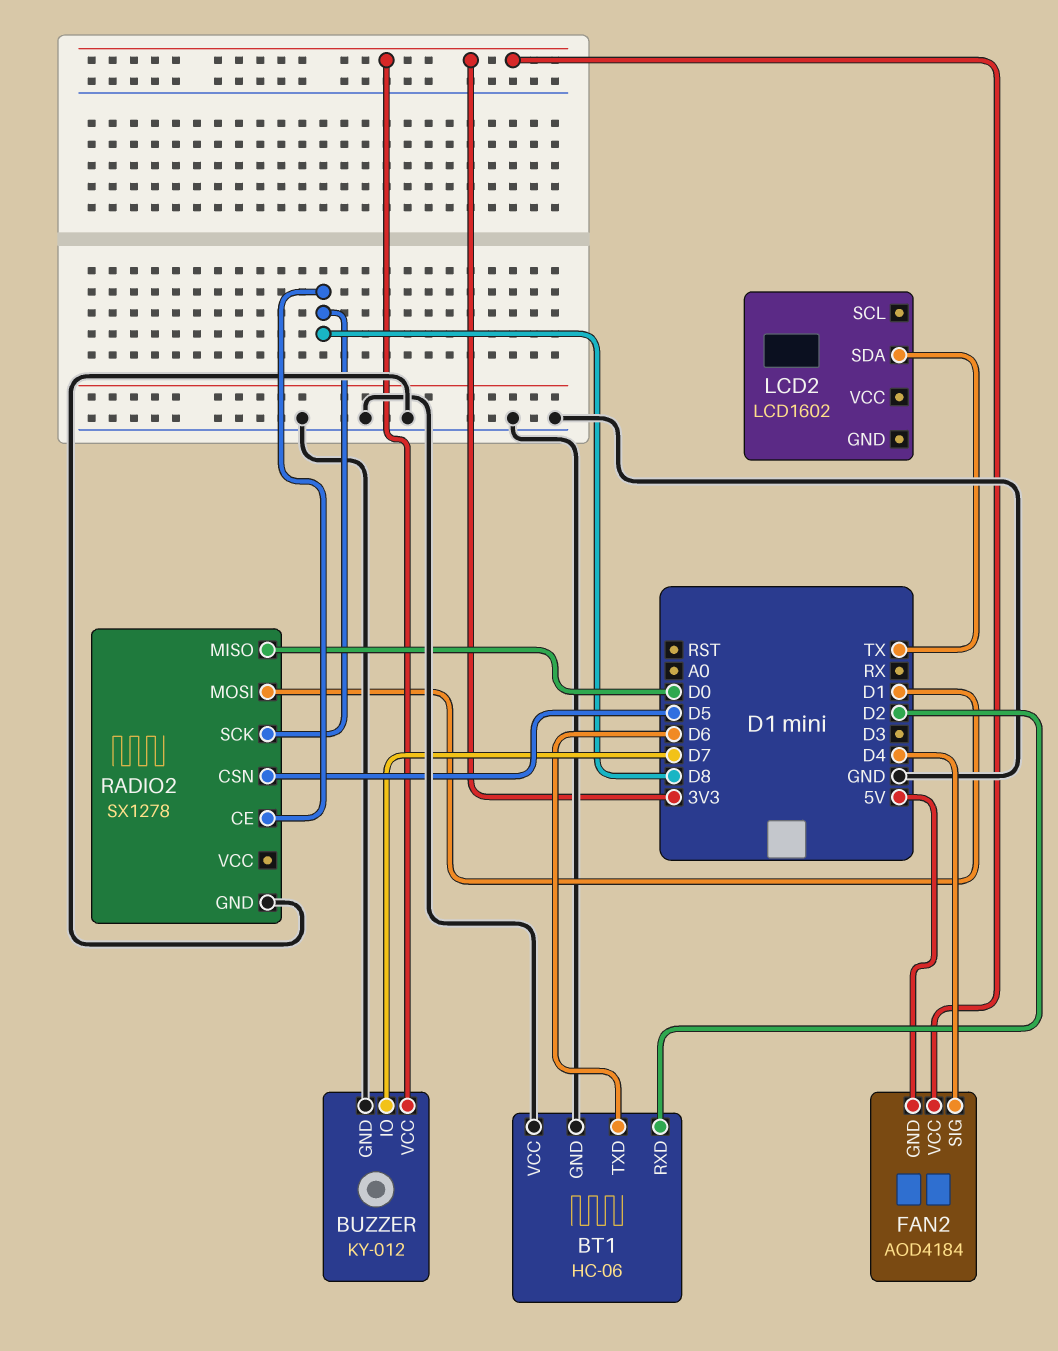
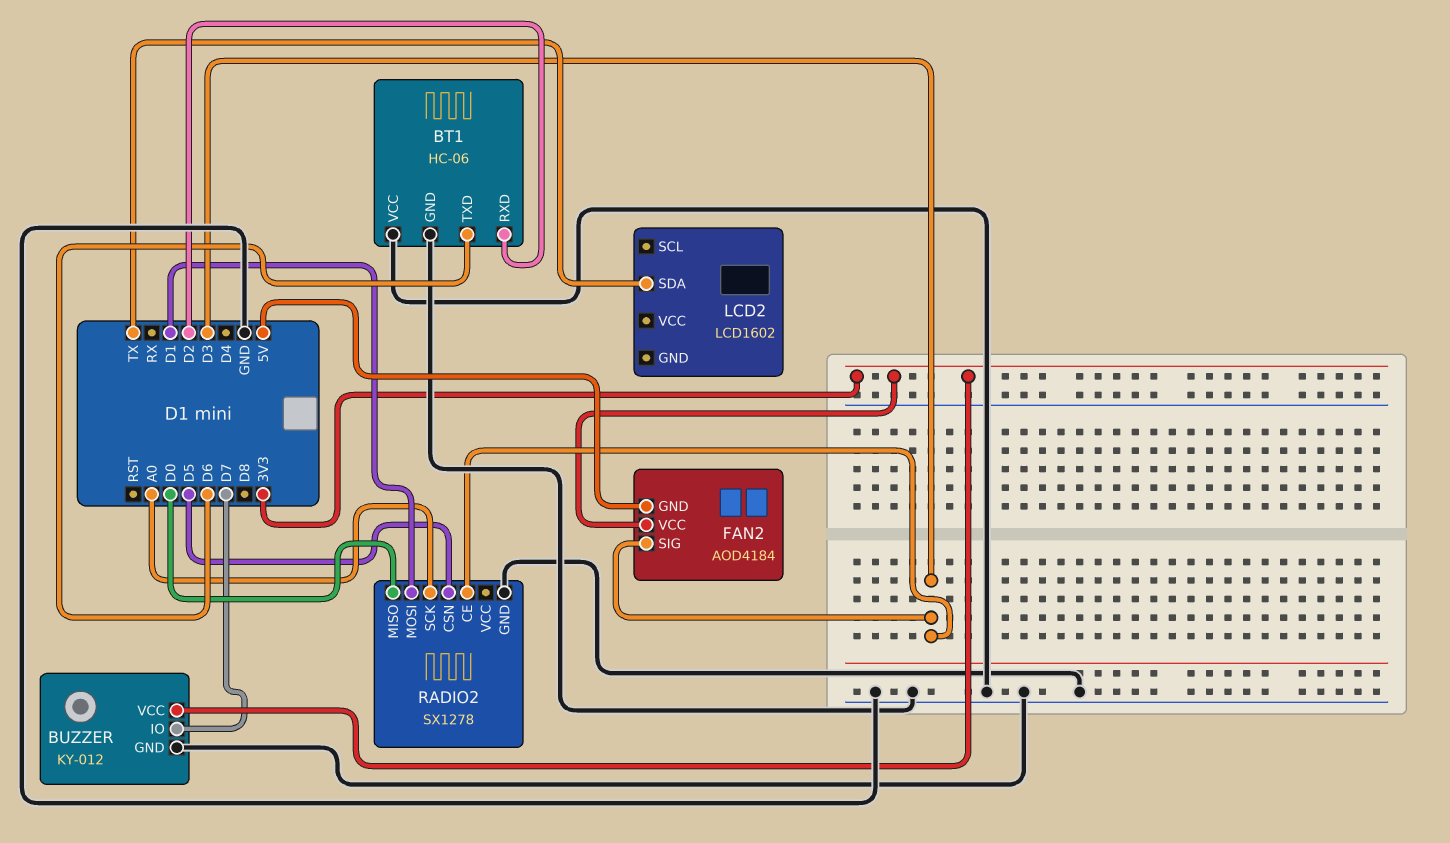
FAN2 pin SIG: D4 -> D3
RADIO2 pin CE: D8 -> D3
RADIO2 pin SCK: D8 -> A0

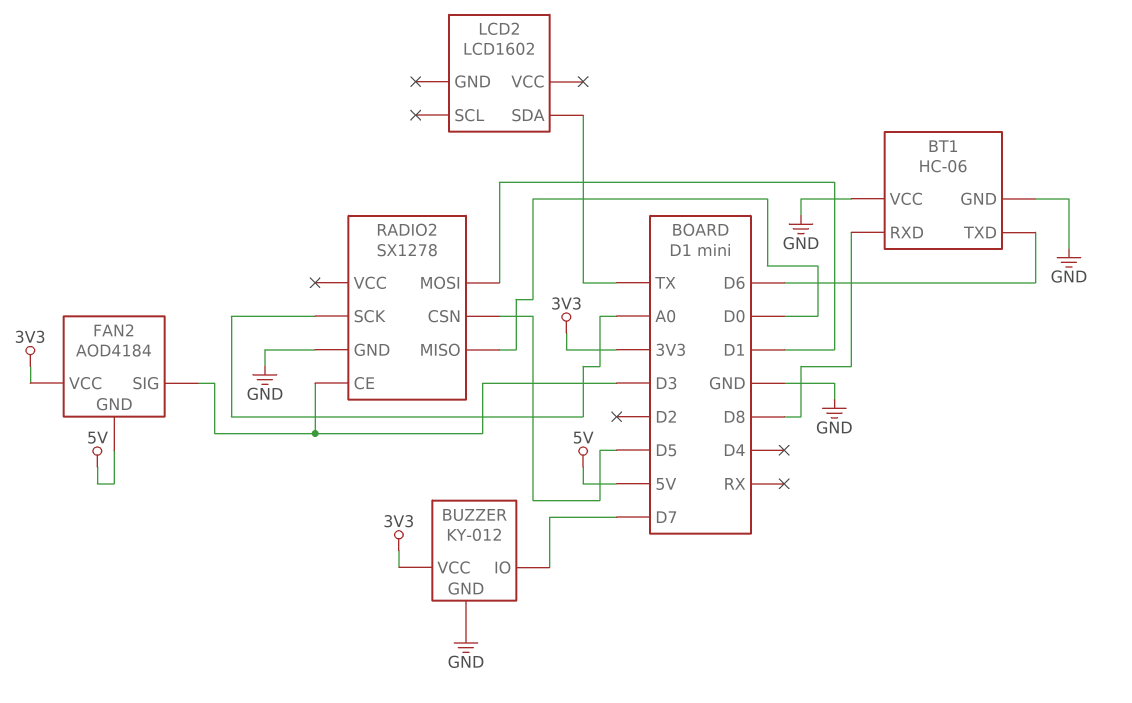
BT1 pin RXD: D2 -> D8

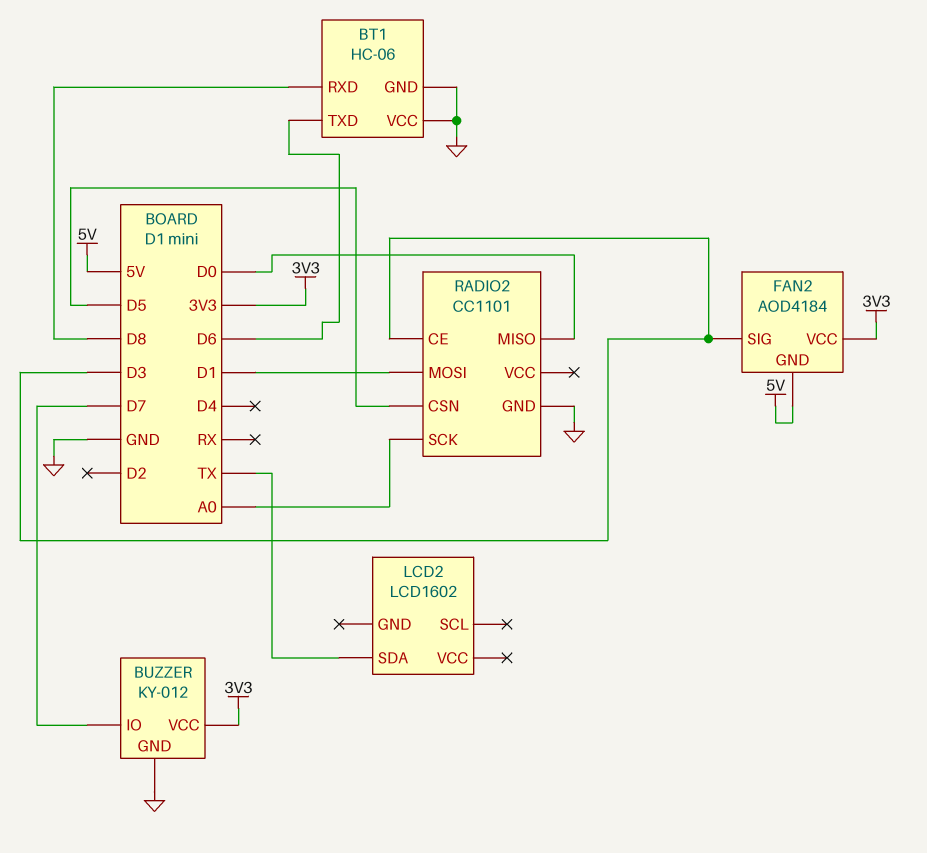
RADIO2: SX1278 -> CC1101

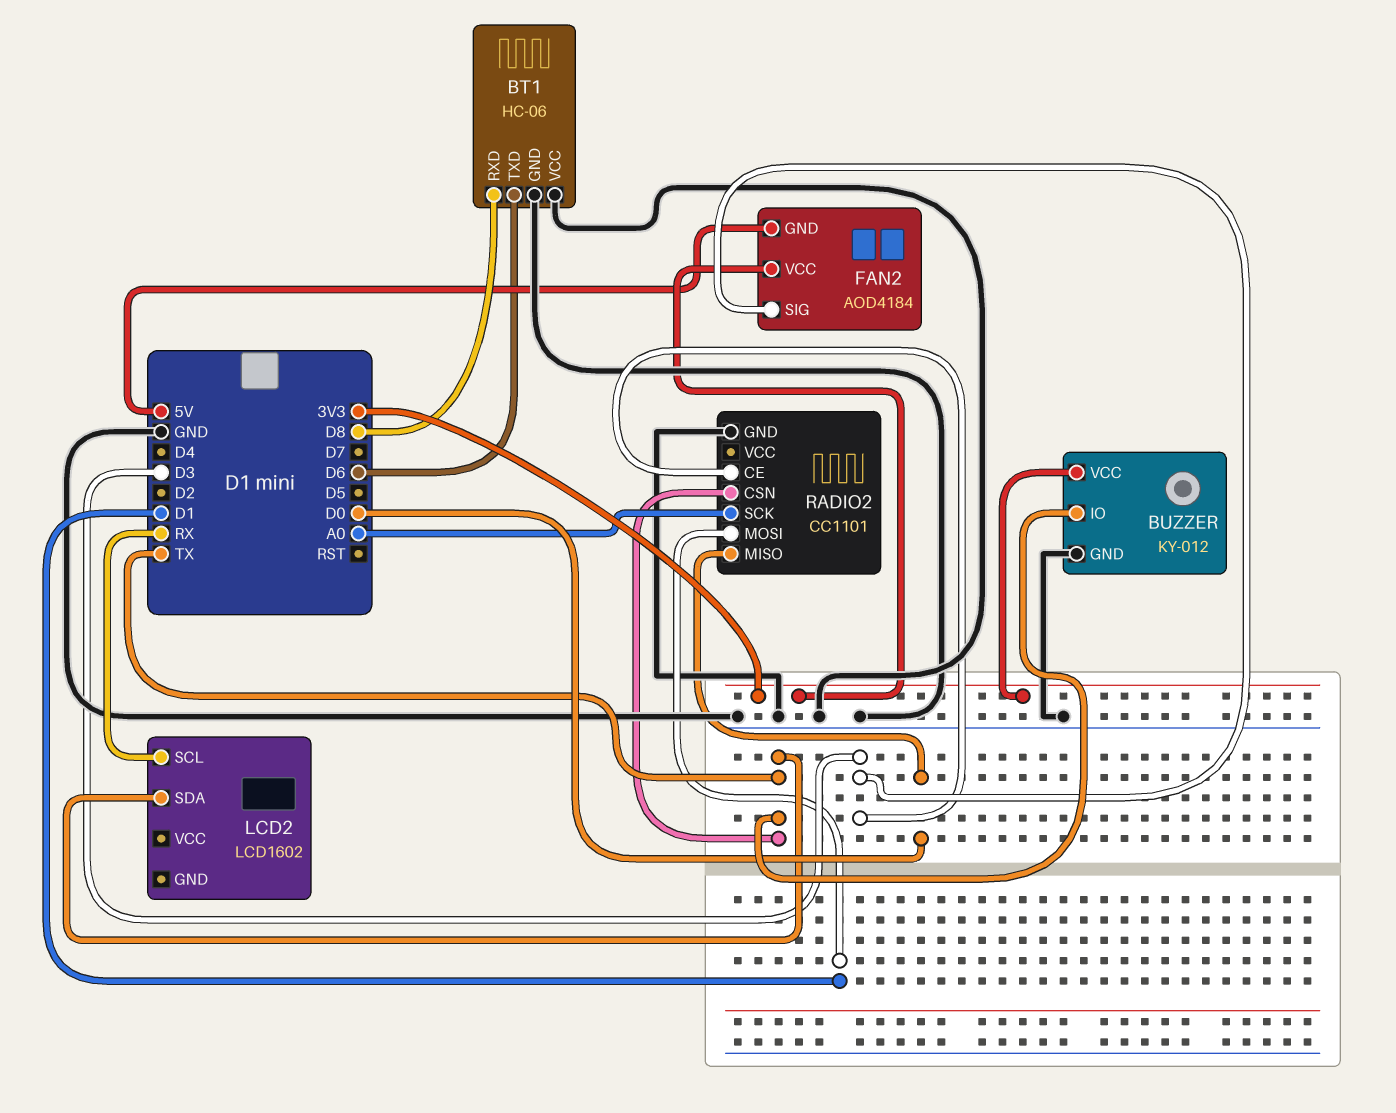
BUZZER pin IO: D7 -> TX
LCD2 pin SCL: none -> RX
RADIO2 pin CSN: D5 -> TX

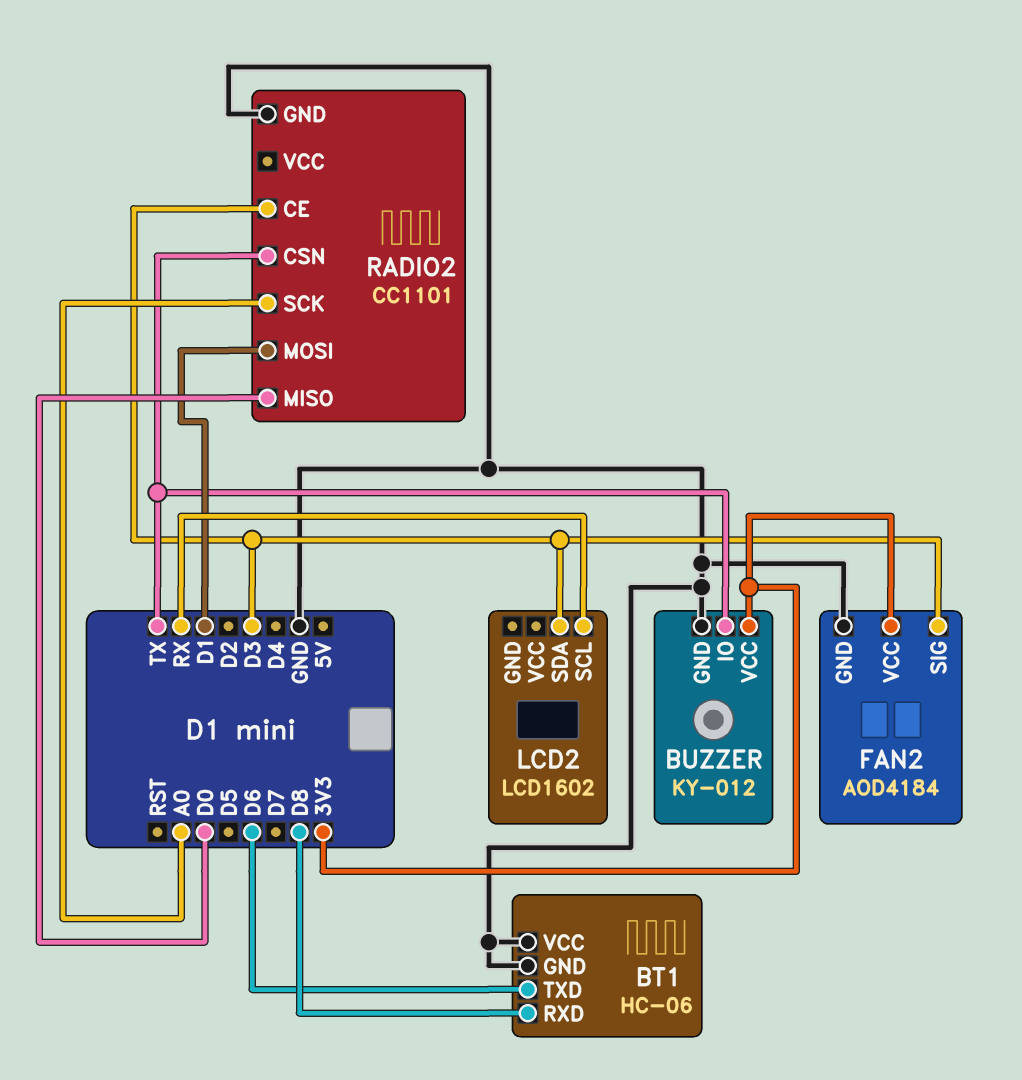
FAN2 pin GND: 5V -> GND
LCD2 pin SDA: TX -> D3

